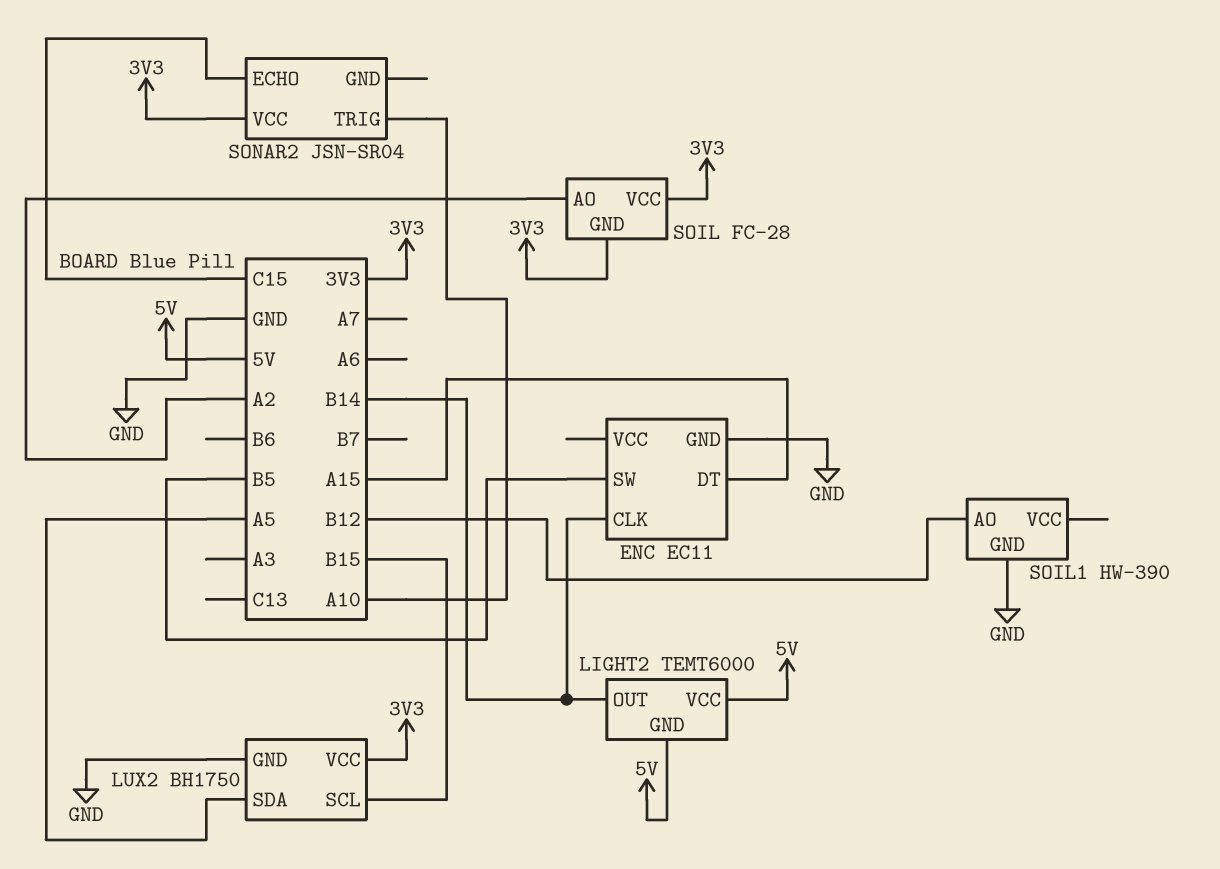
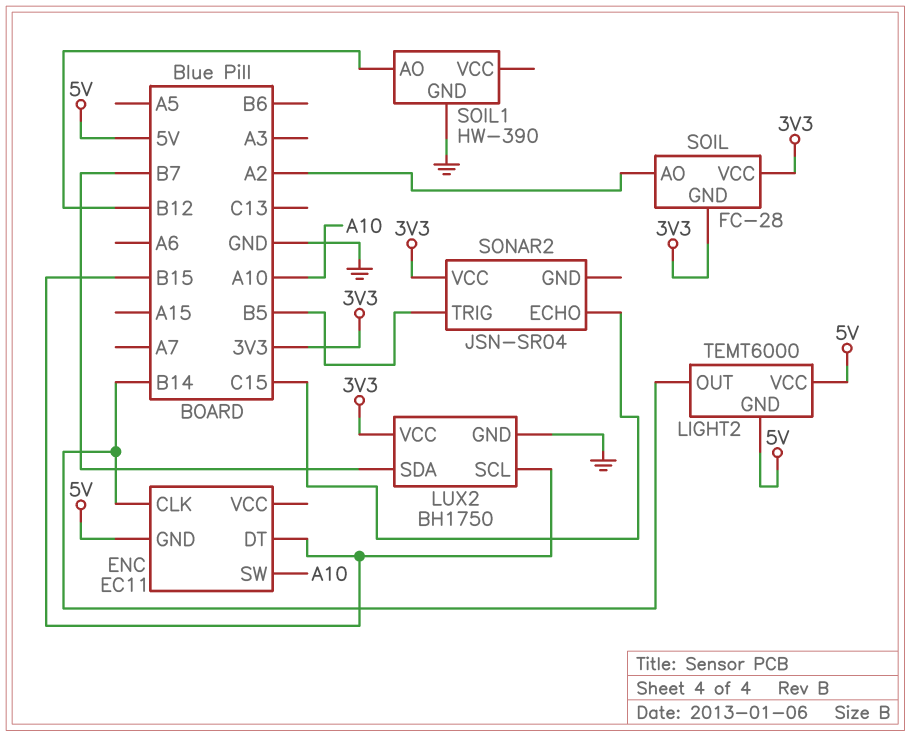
ENC pin DT: A15 -> B15
ENC pin GND: GND -> 5V
ENC pin SW: B5 -> A10
LUX2 pin SDA: A5 -> B7
SONAR2 pin TRIG: A10 -> B5

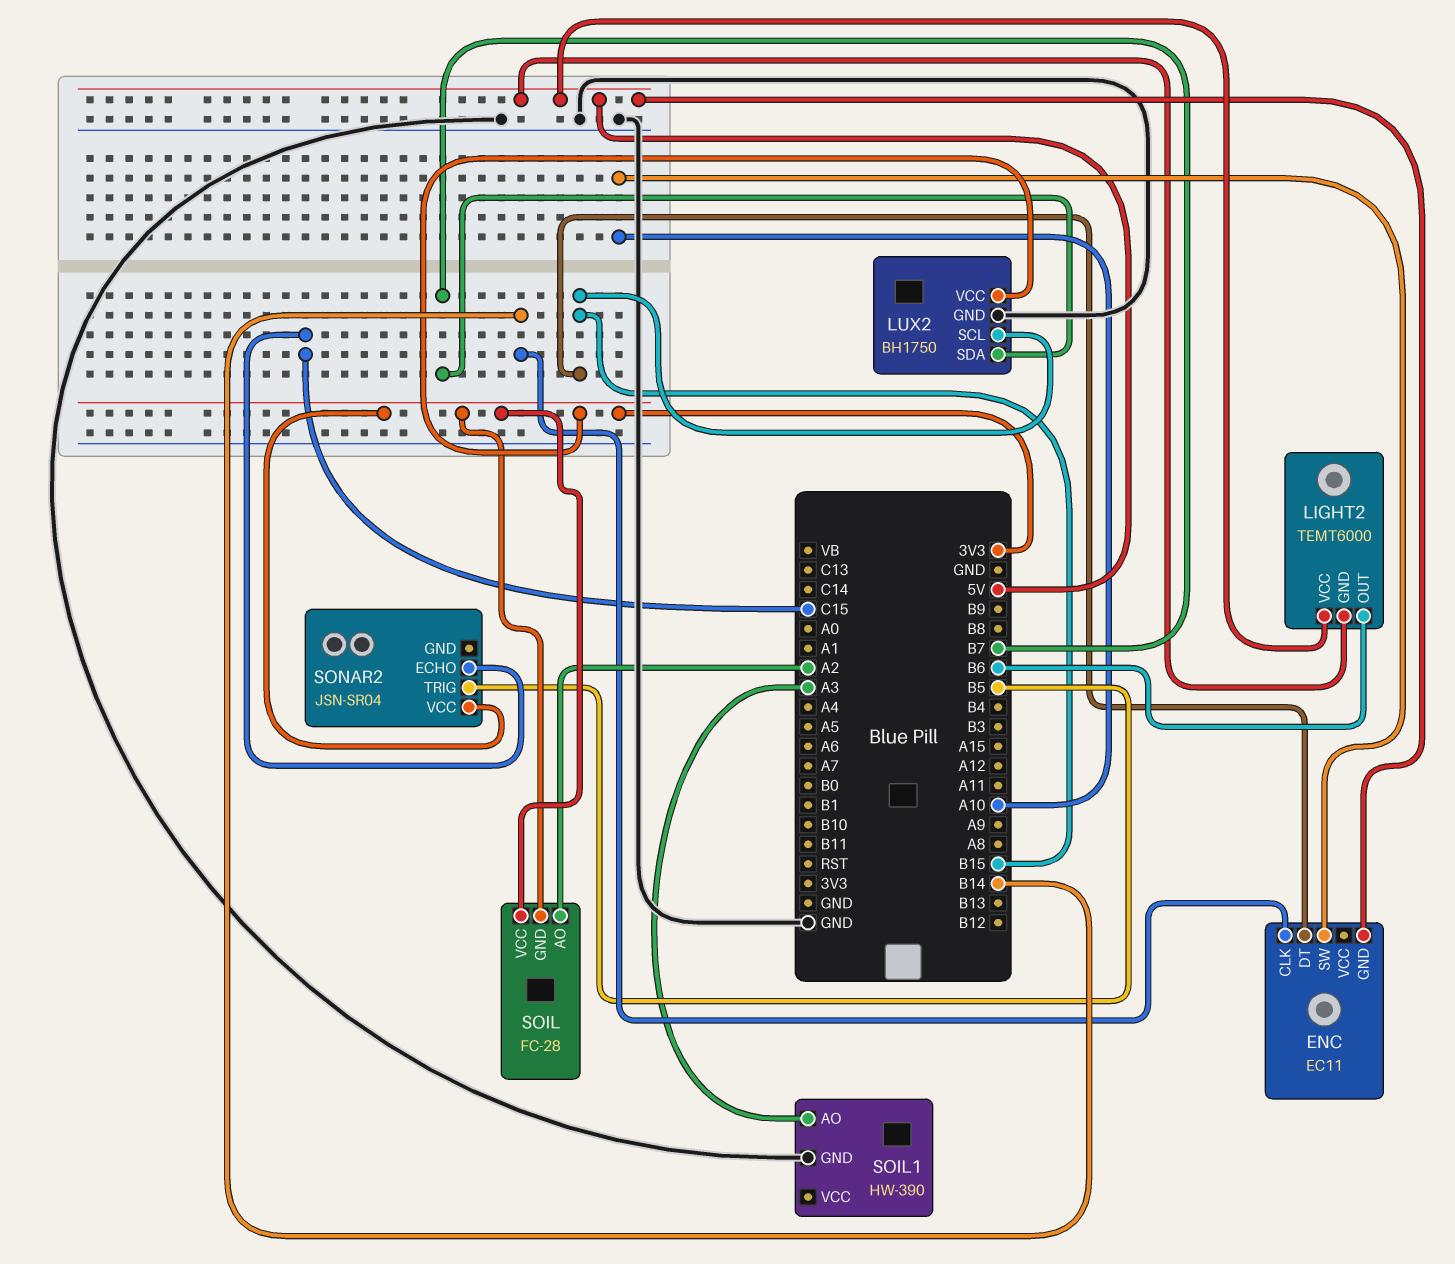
LIGHT2 pin OUT: B14 -> B6
SOIL1 pin AO: B12 -> A3

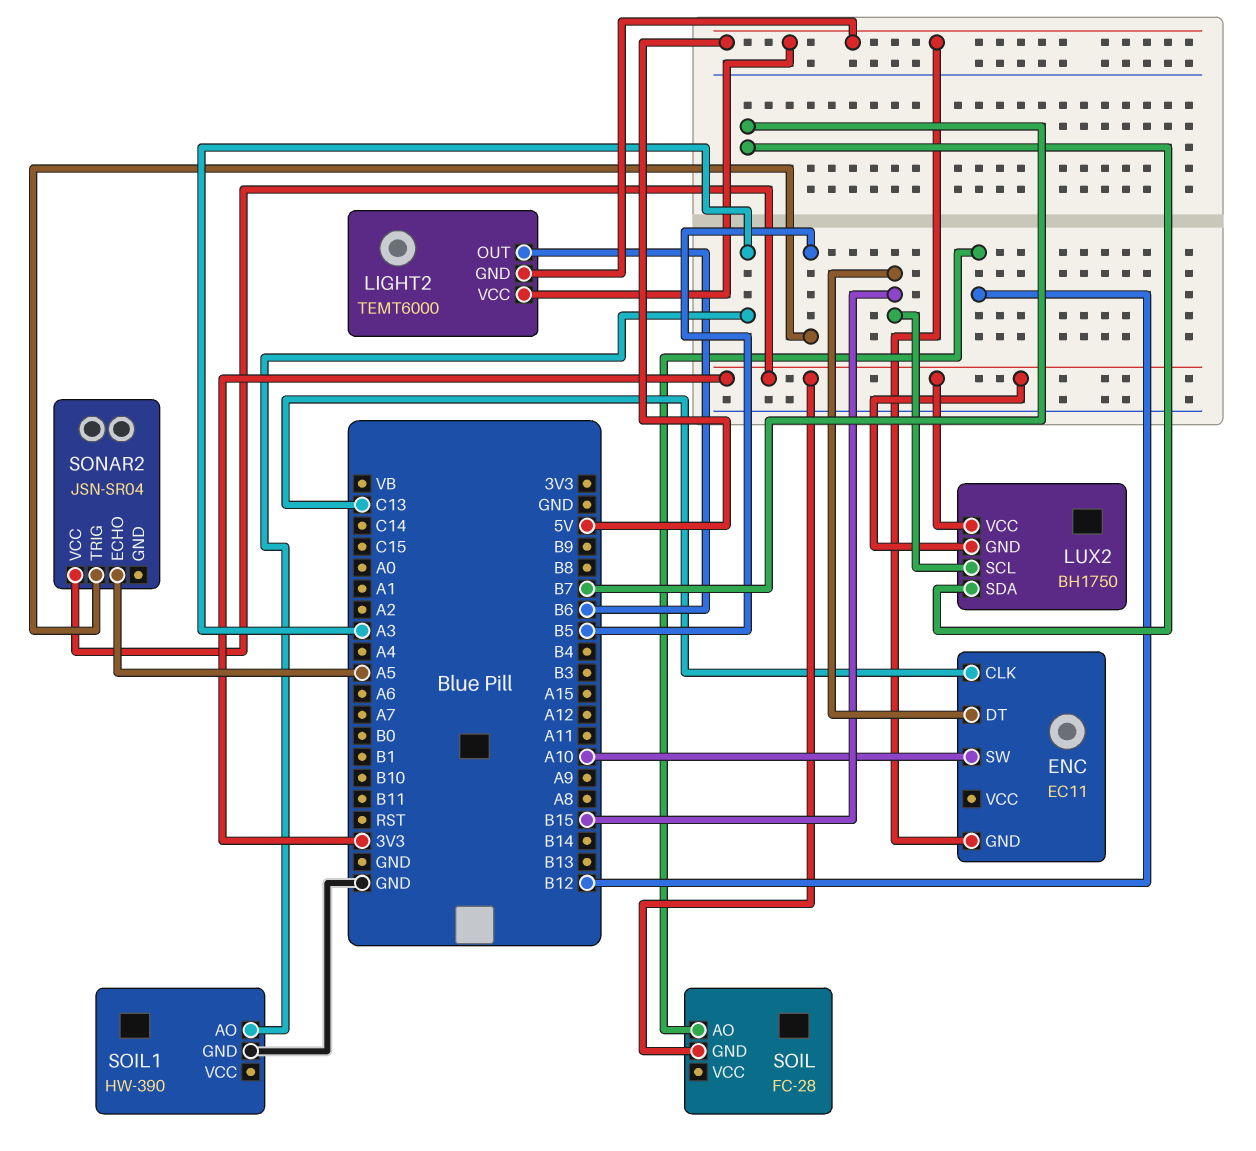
ENC pin CLK: B14 -> C13
LUX2 pin GND: GND -> 3V3
SOIL pin AO: A2 -> B12
SOIL pin VCC: 3V3 -> none
SONAR2 pin ECHO: C15 -> A5

